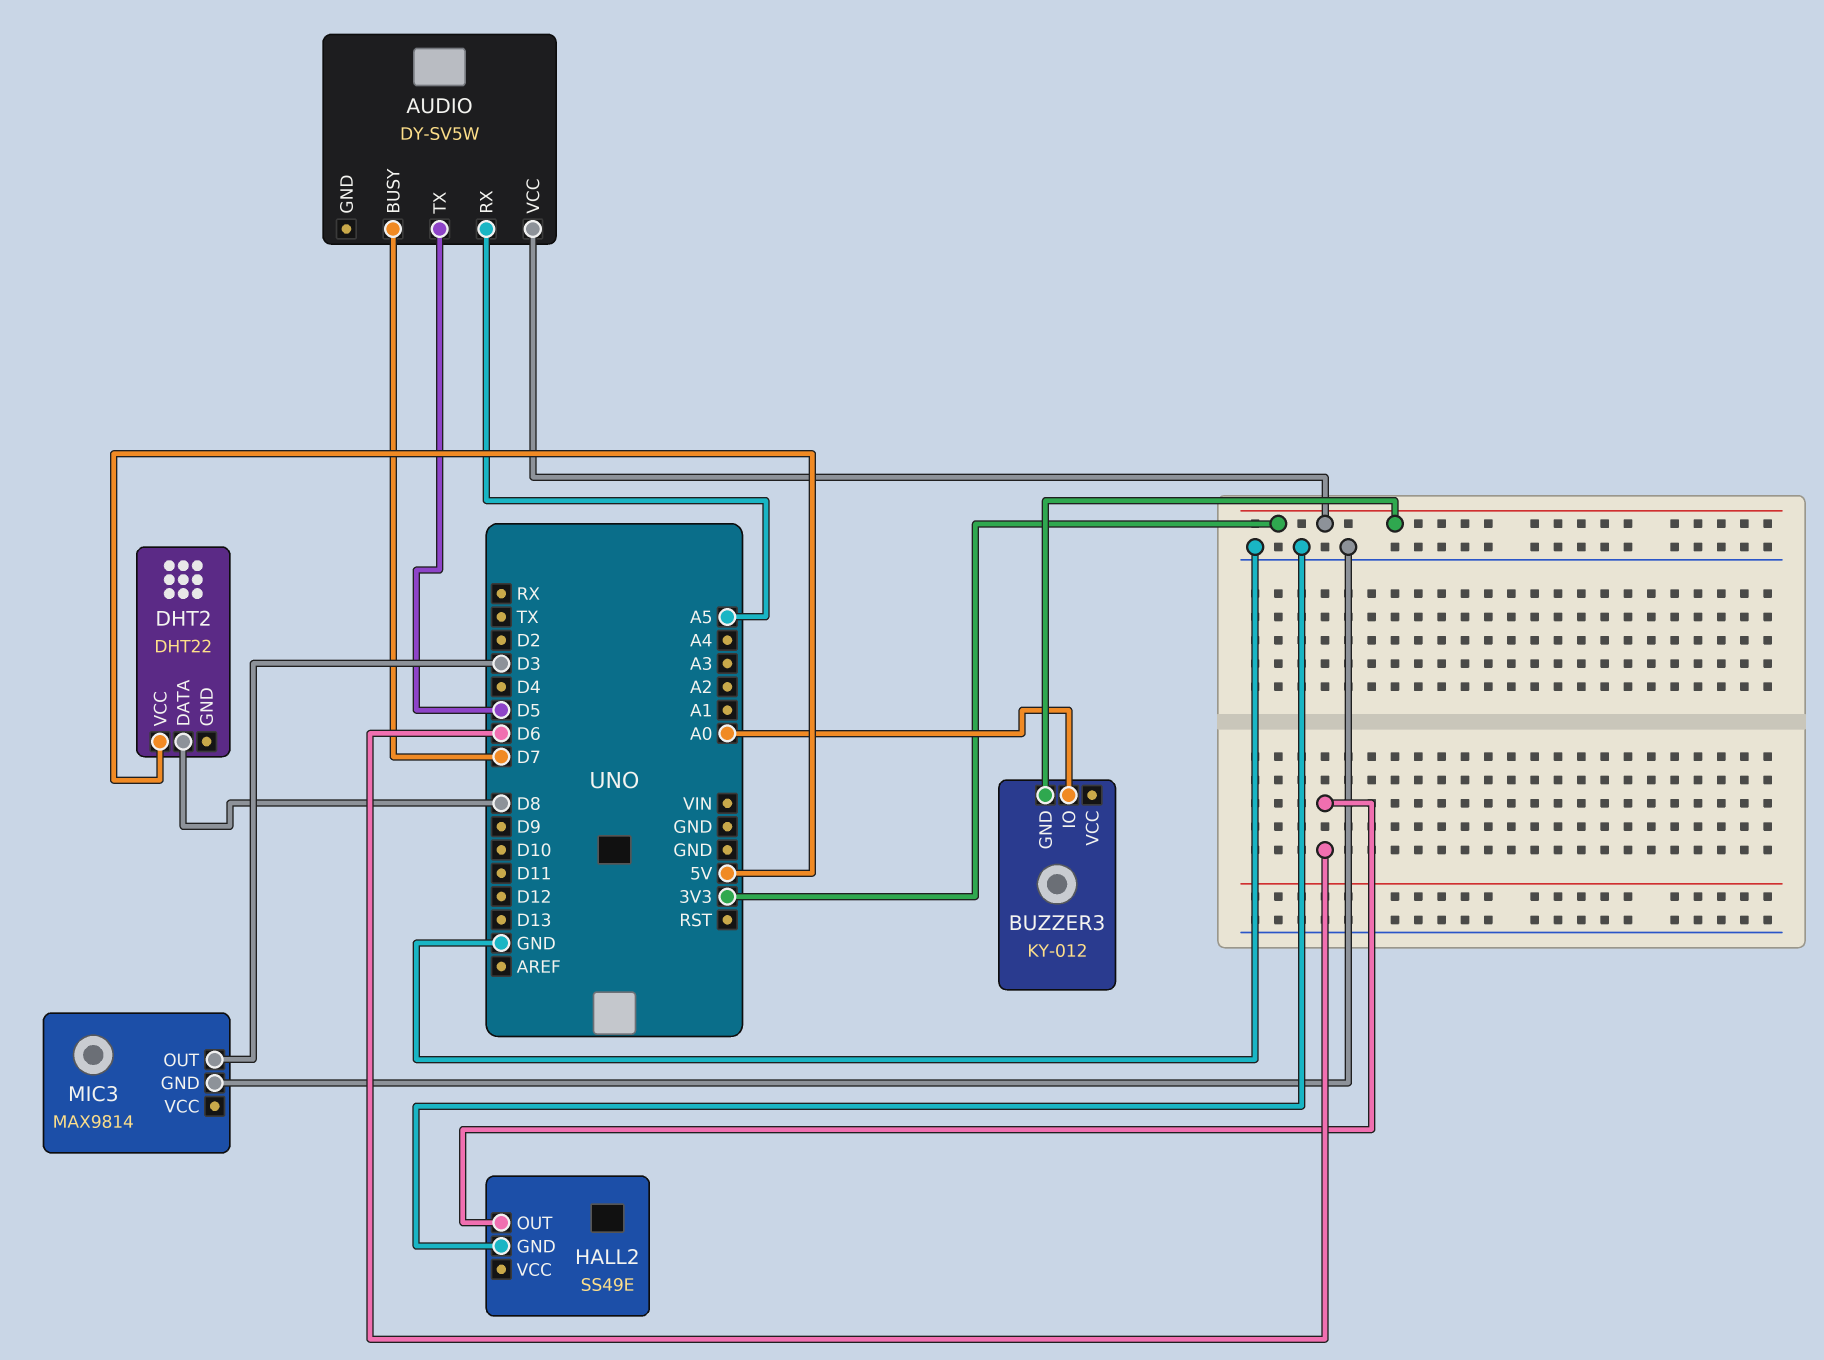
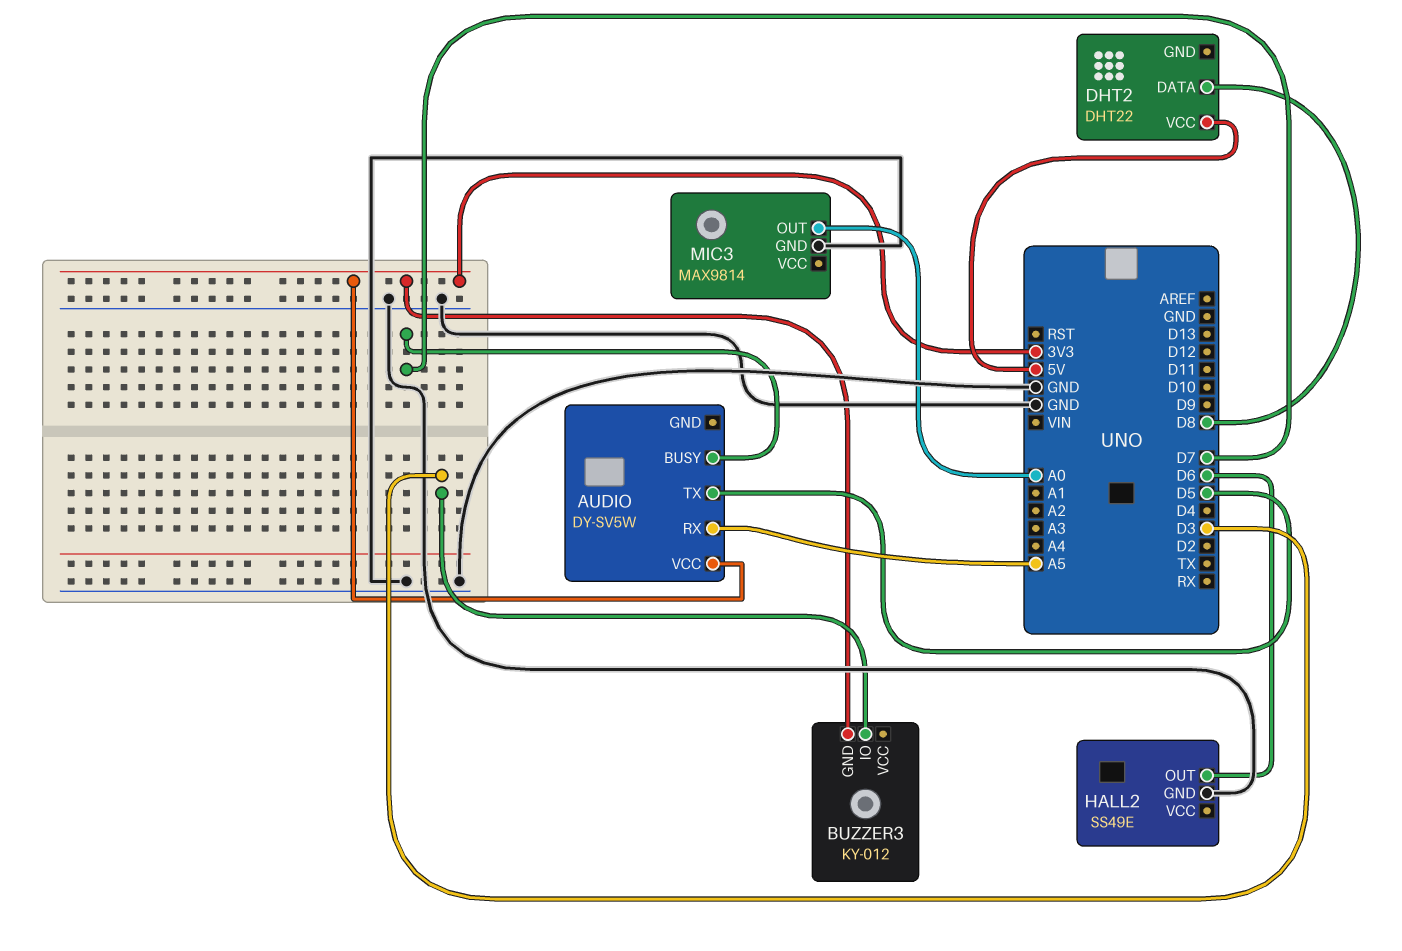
BUZZER3 pin IO: A0 -> D3
MIC3 pin OUT: D3 -> A0

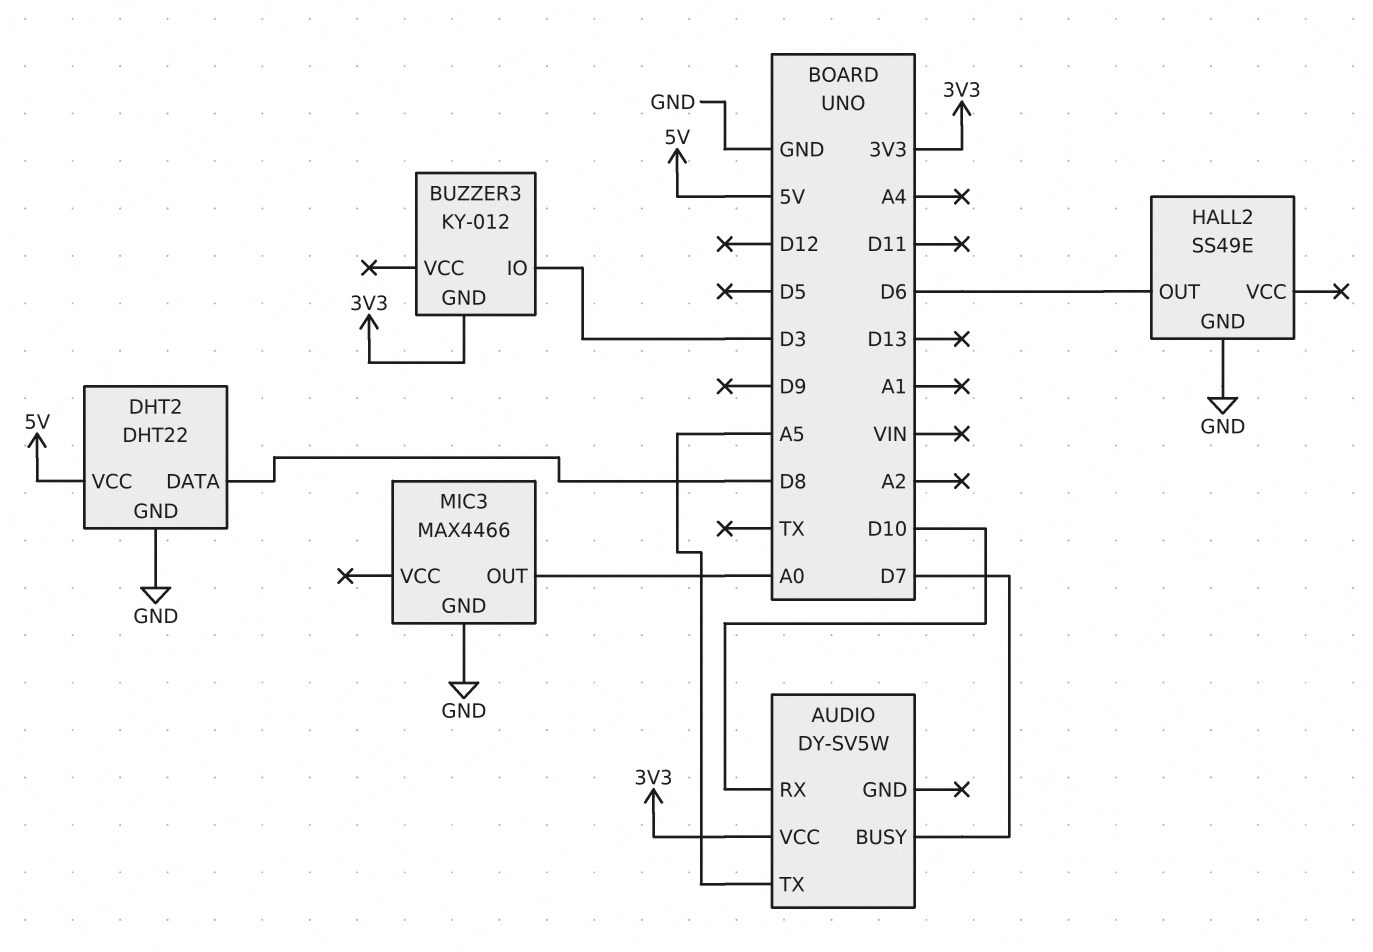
AUDIO pin RX: A5 -> D10
AUDIO pin TX: D5 -> A5
DHT2 pin GND: none -> GND
MIC3: MAX9814 -> MAX4466

